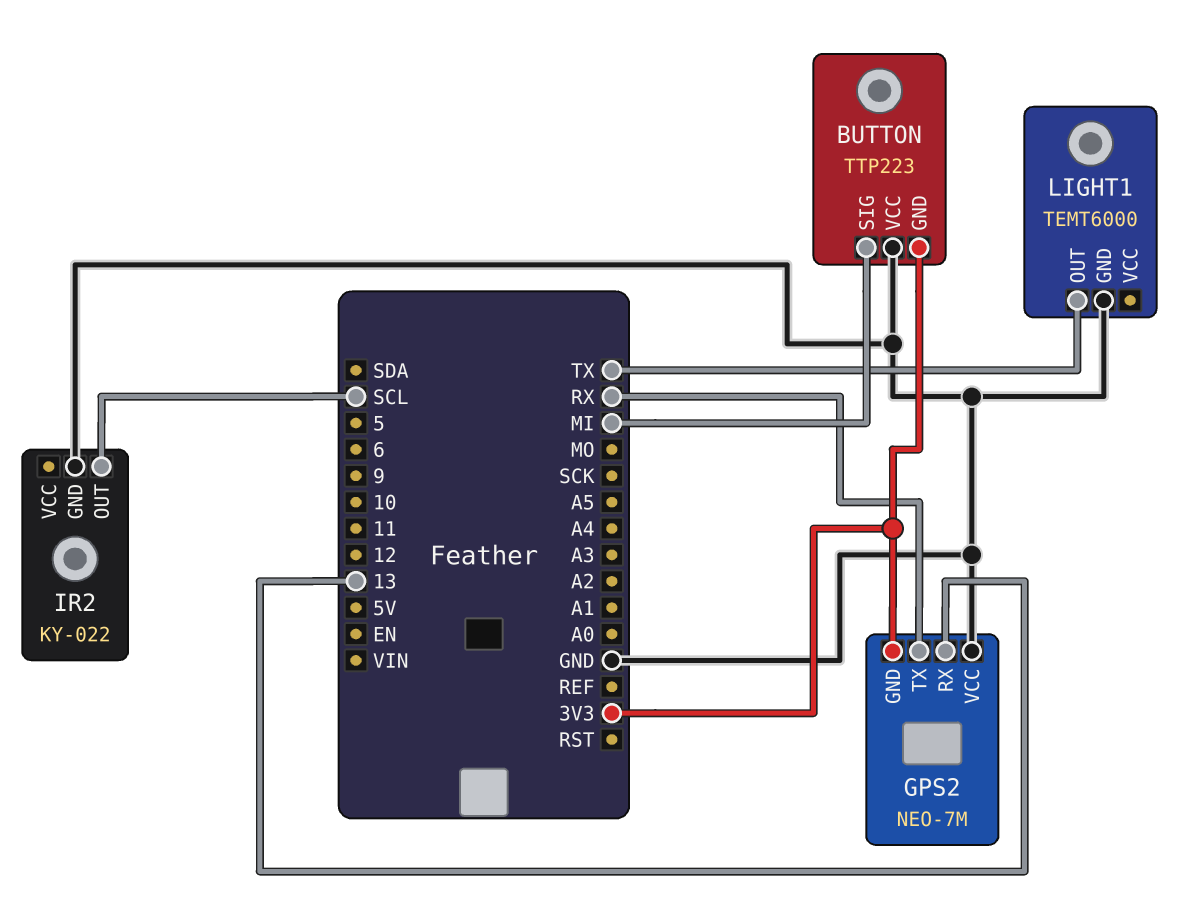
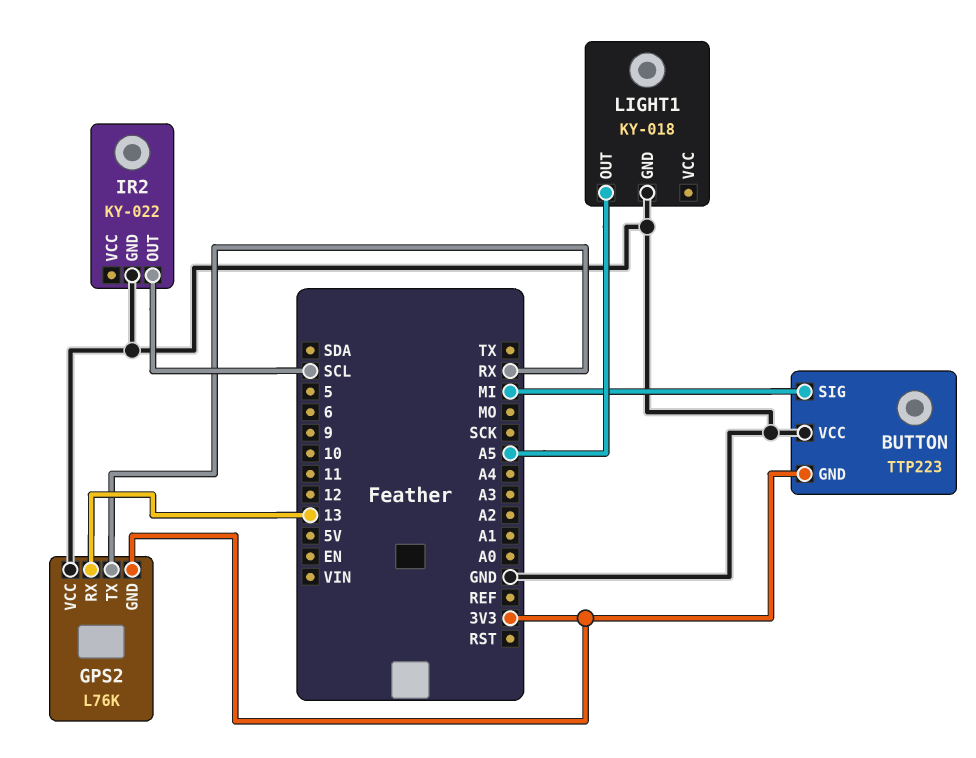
GPS2: NEO-7M -> L76K
LIGHT1: TEMT6000 -> KY-018
LIGHT1 pin OUT: TX -> A5

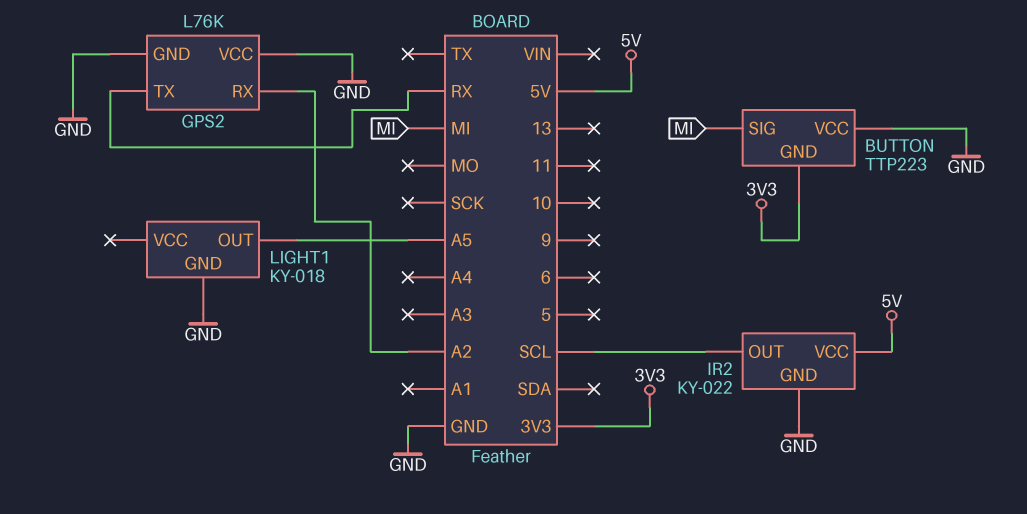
GPS2 pin GND: 3V3 -> GND
GPS2 pin RX: 13 -> A2
IR2 pin VCC: none -> 5V

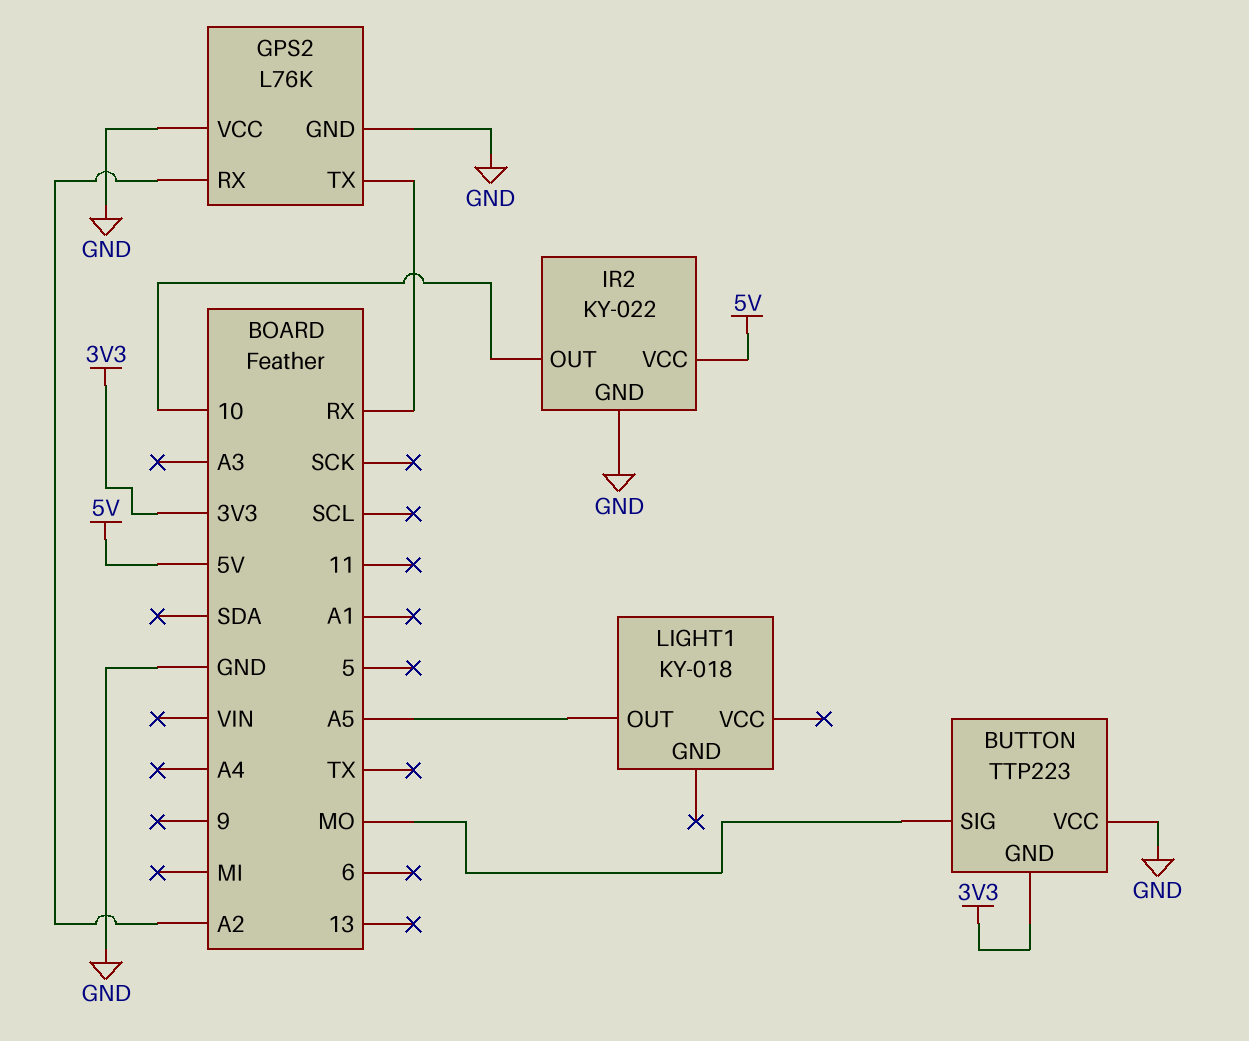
BUTTON pin SIG: MI -> MO
IR2 pin OUT: SCL -> 10
LIGHT1 pin GND: GND -> none

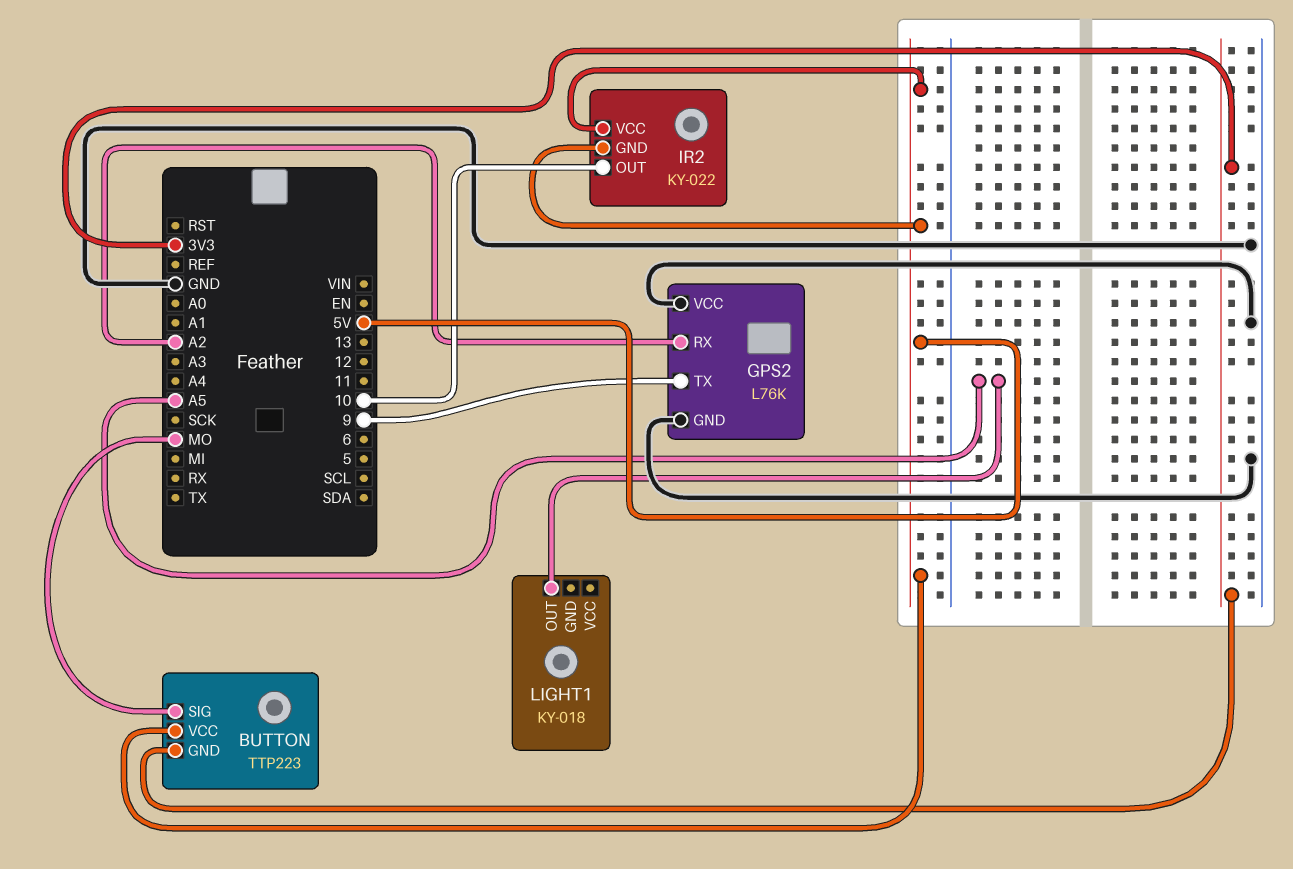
BUTTON pin VCC: GND -> 5V
GPS2 pin TX: RX -> 9
IR2 pin GND: GND -> 5V

